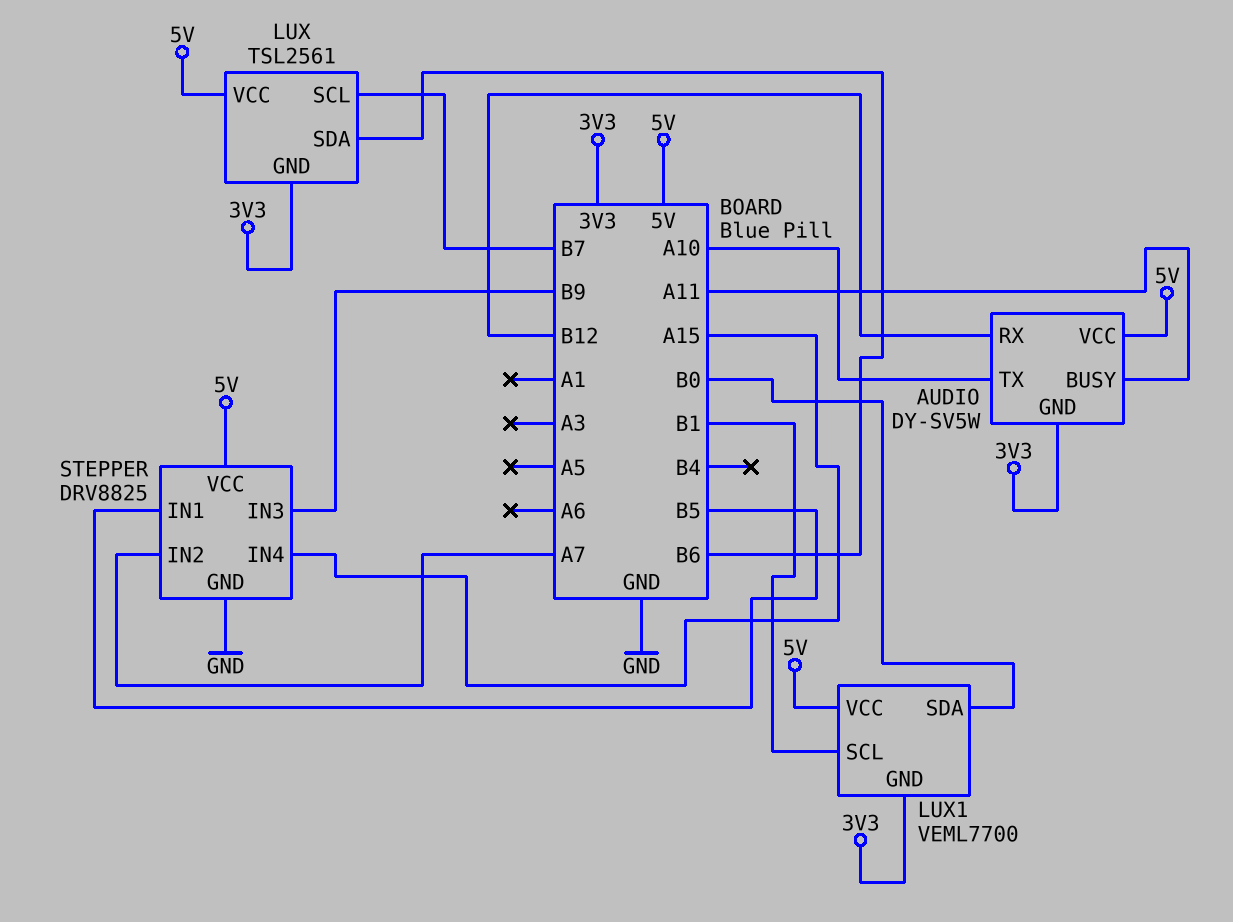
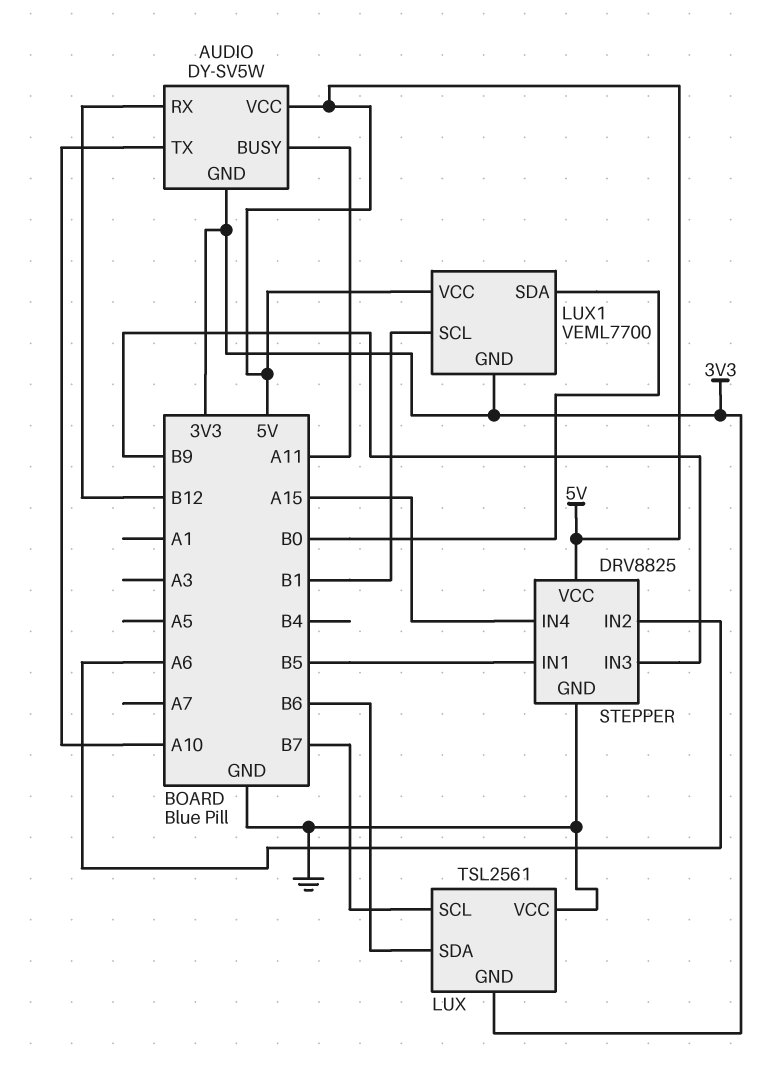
LUX pin VCC: 5V -> GND
STEPPER pin IN2: A7 -> A6

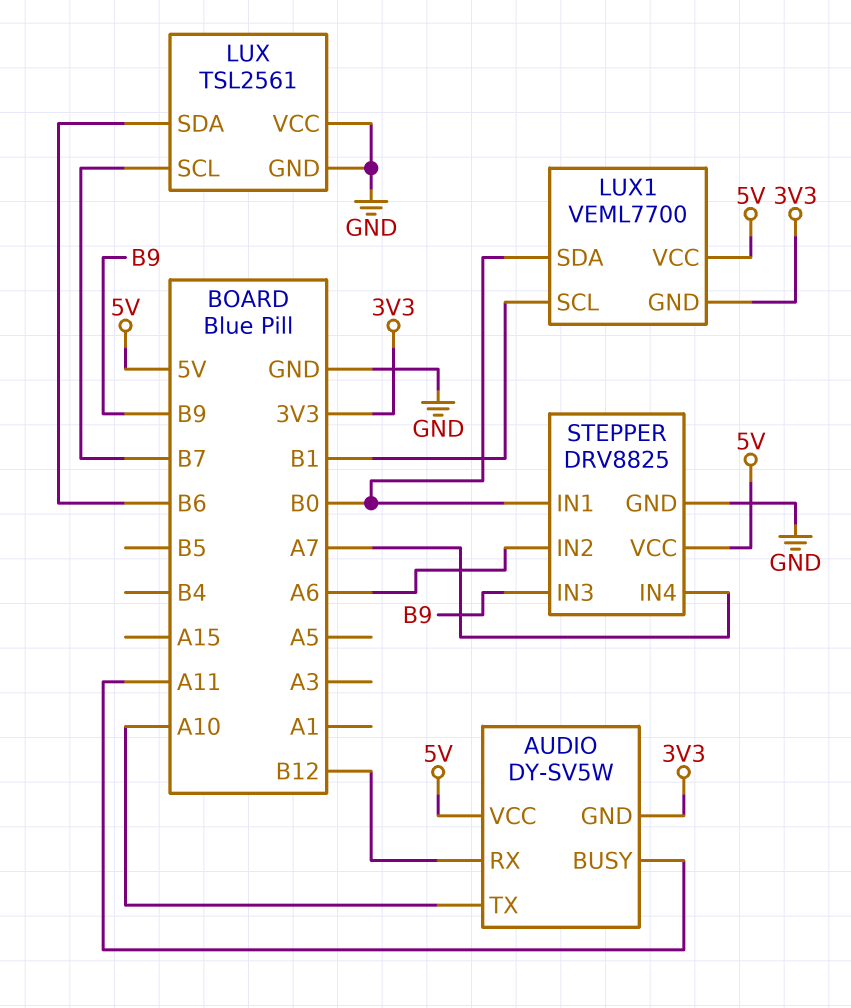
LUX pin GND: 3V3 -> GND
STEPPER pin IN1: B5 -> B0
STEPPER pin IN4: A15 -> A7

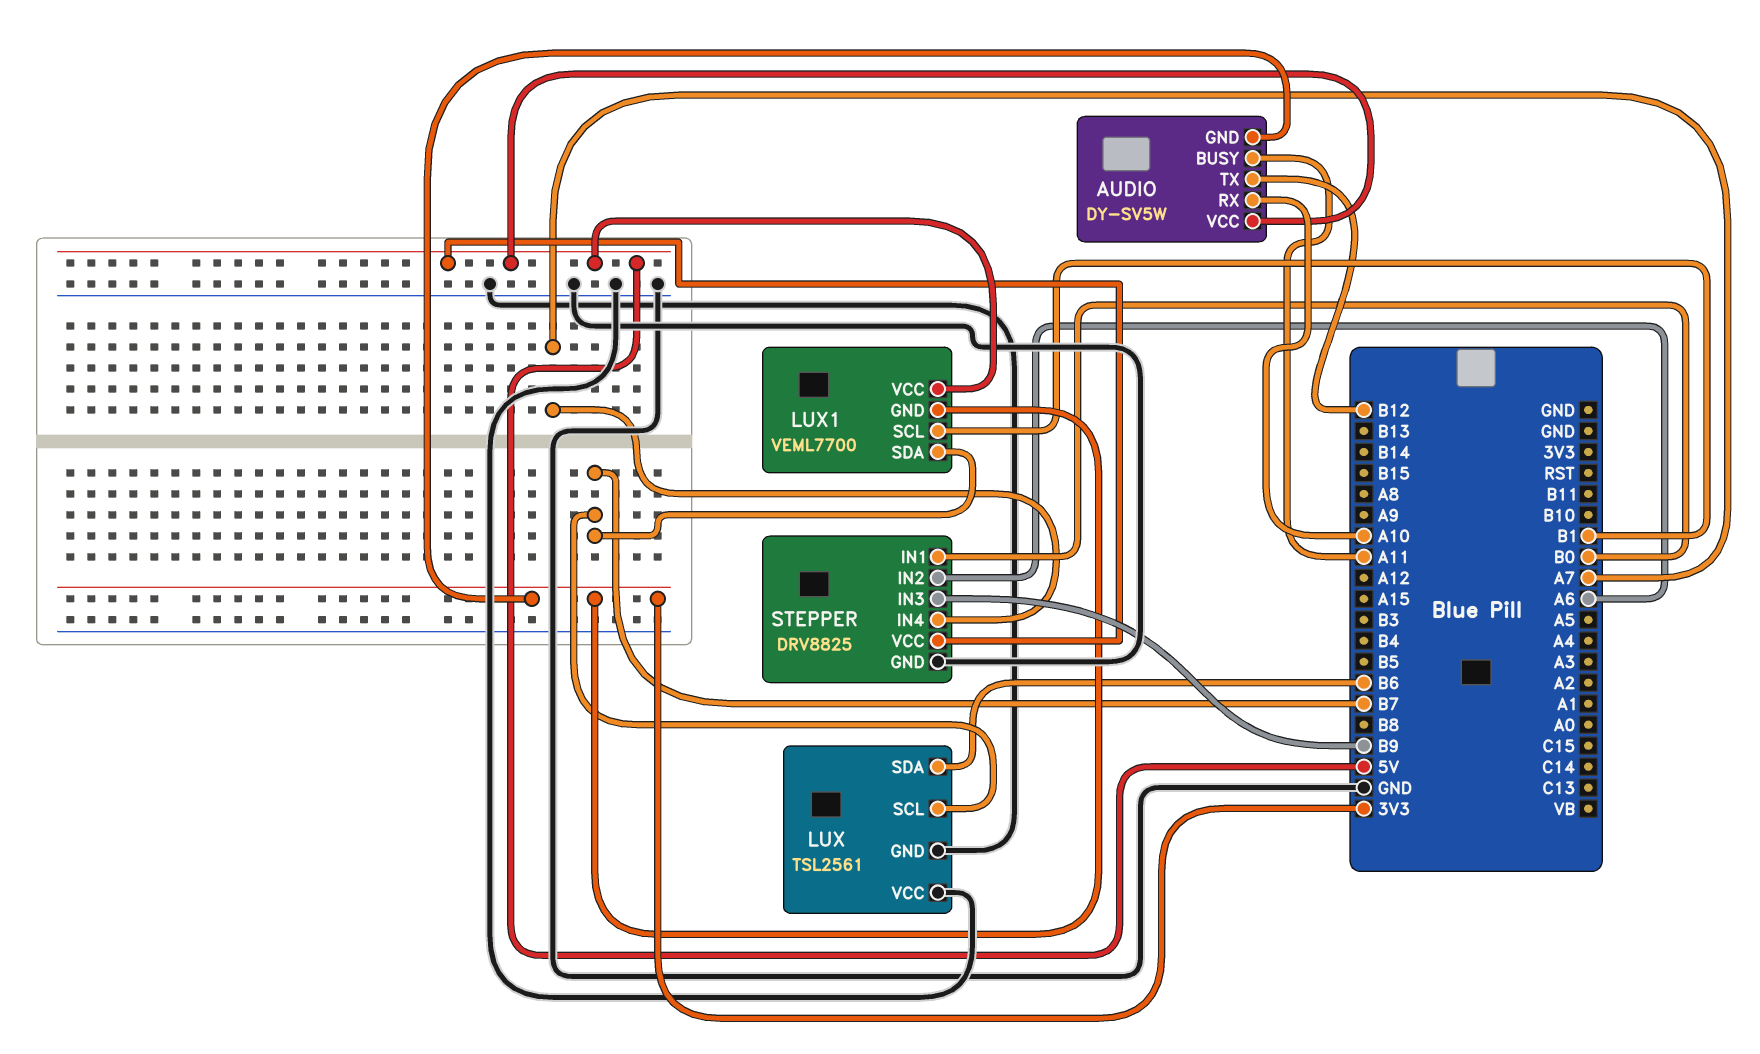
AUDIO pin RX: B12 -> A10
AUDIO pin TX: A10 -> B12
LUX1 pin SDA: B0 -> B7

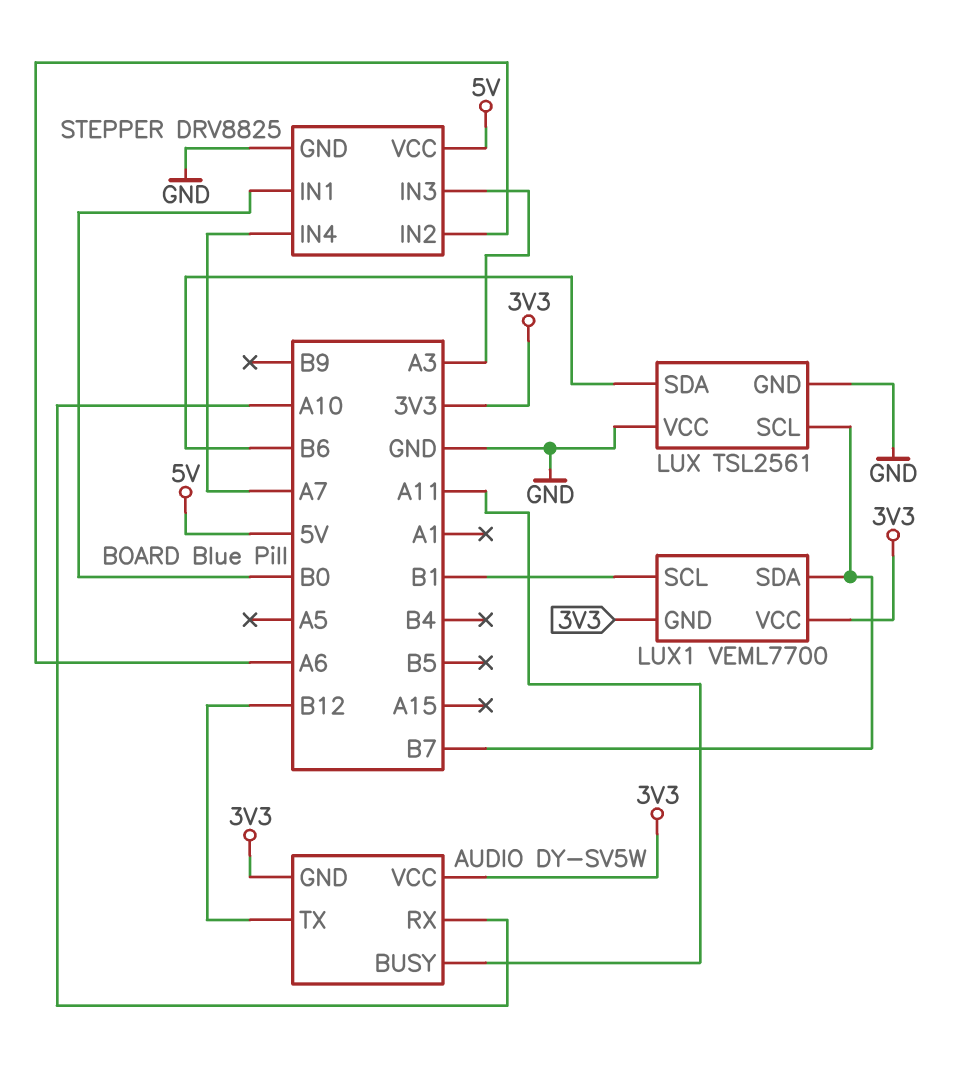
AUDIO pin VCC: 5V -> 3V3
LUX1 pin VCC: 5V -> 3V3
STEPPER pin IN3: B9 -> A3

